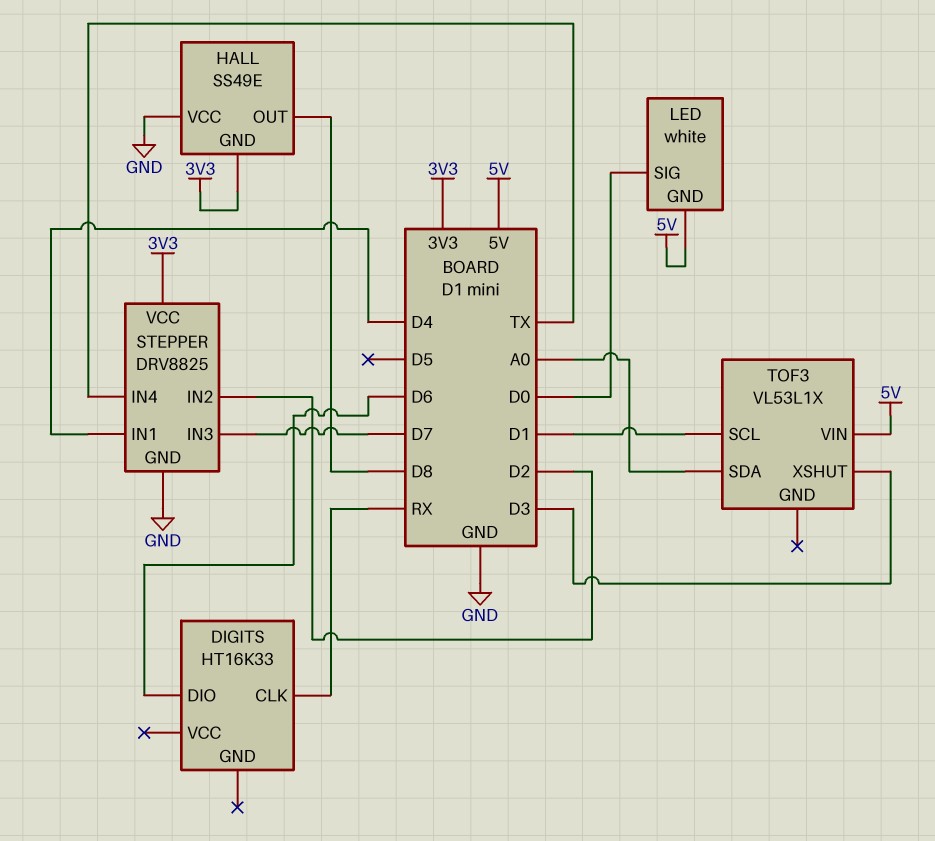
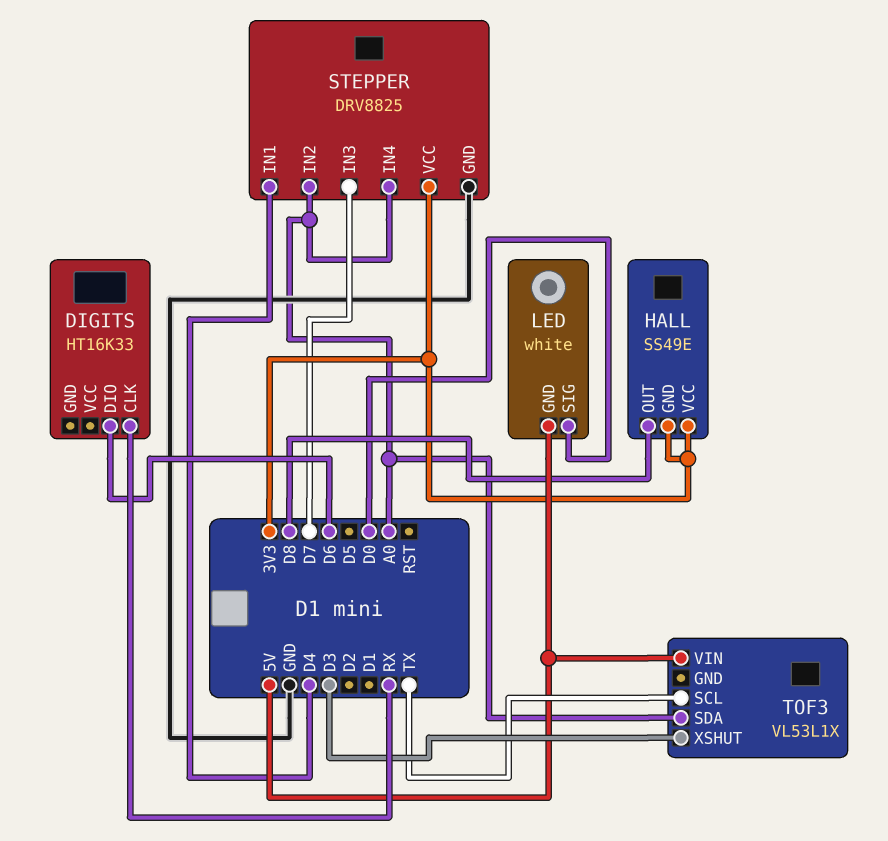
HALL pin VCC: GND -> 3V3
STEPPER pin IN2: D2 -> A0
STEPPER pin IN4: TX -> A0
TOF3 pin SCL: D1 -> TX

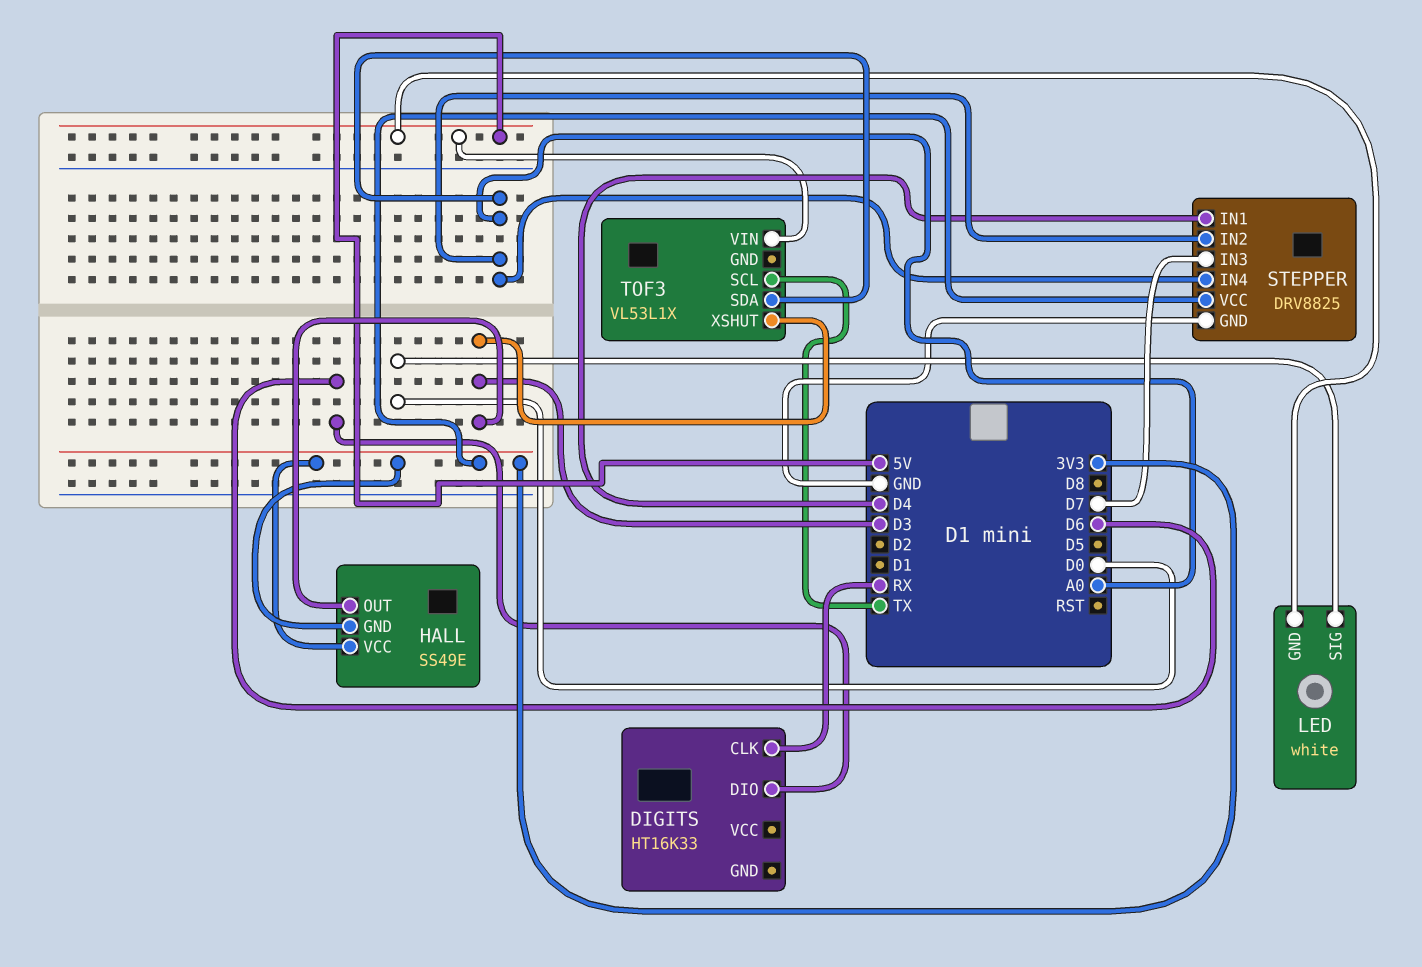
HALL pin OUT: D8 -> D3

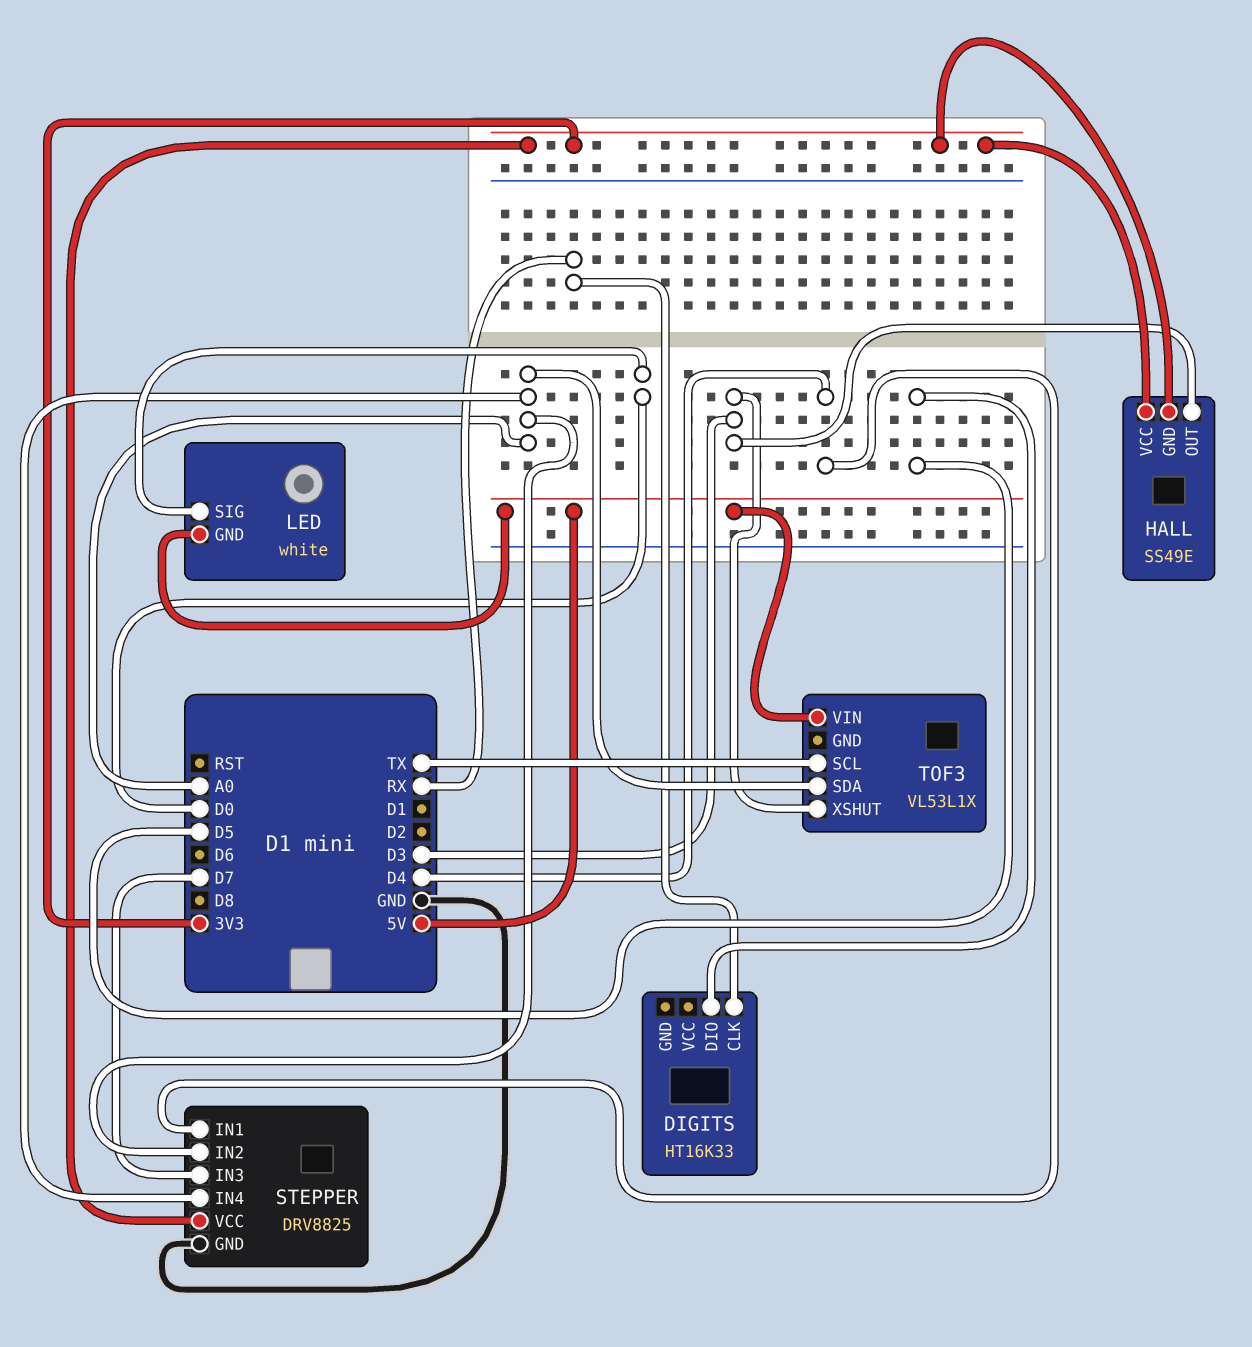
DIGITS pin DIO: D6 -> D5

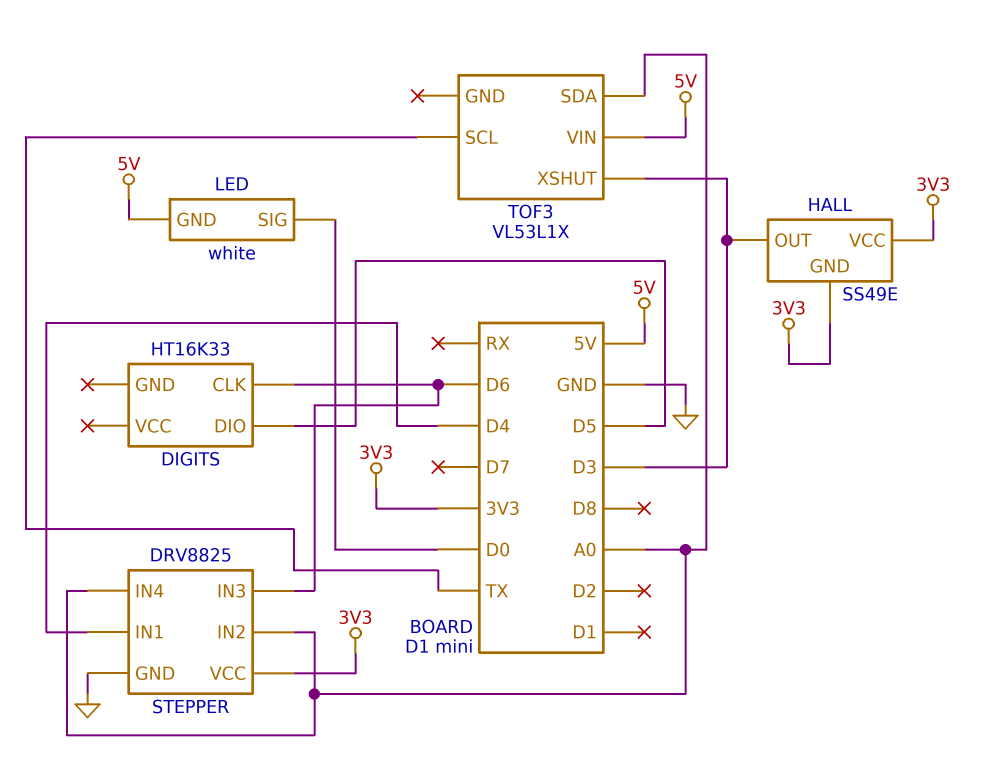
DIGITS pin CLK: RX -> D6
STEPPER pin IN3: D7 -> D6

